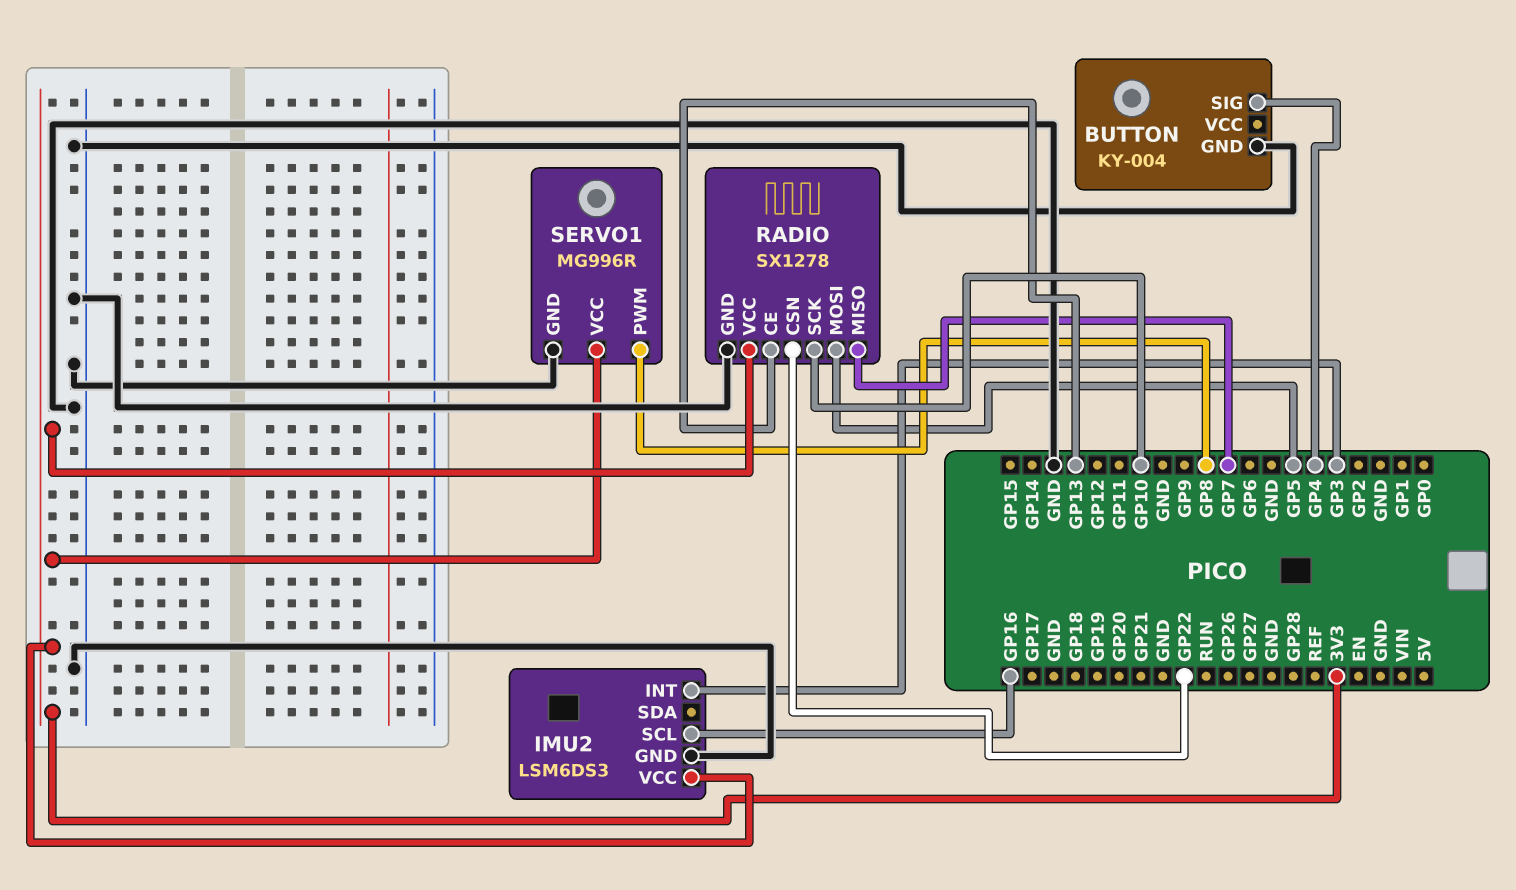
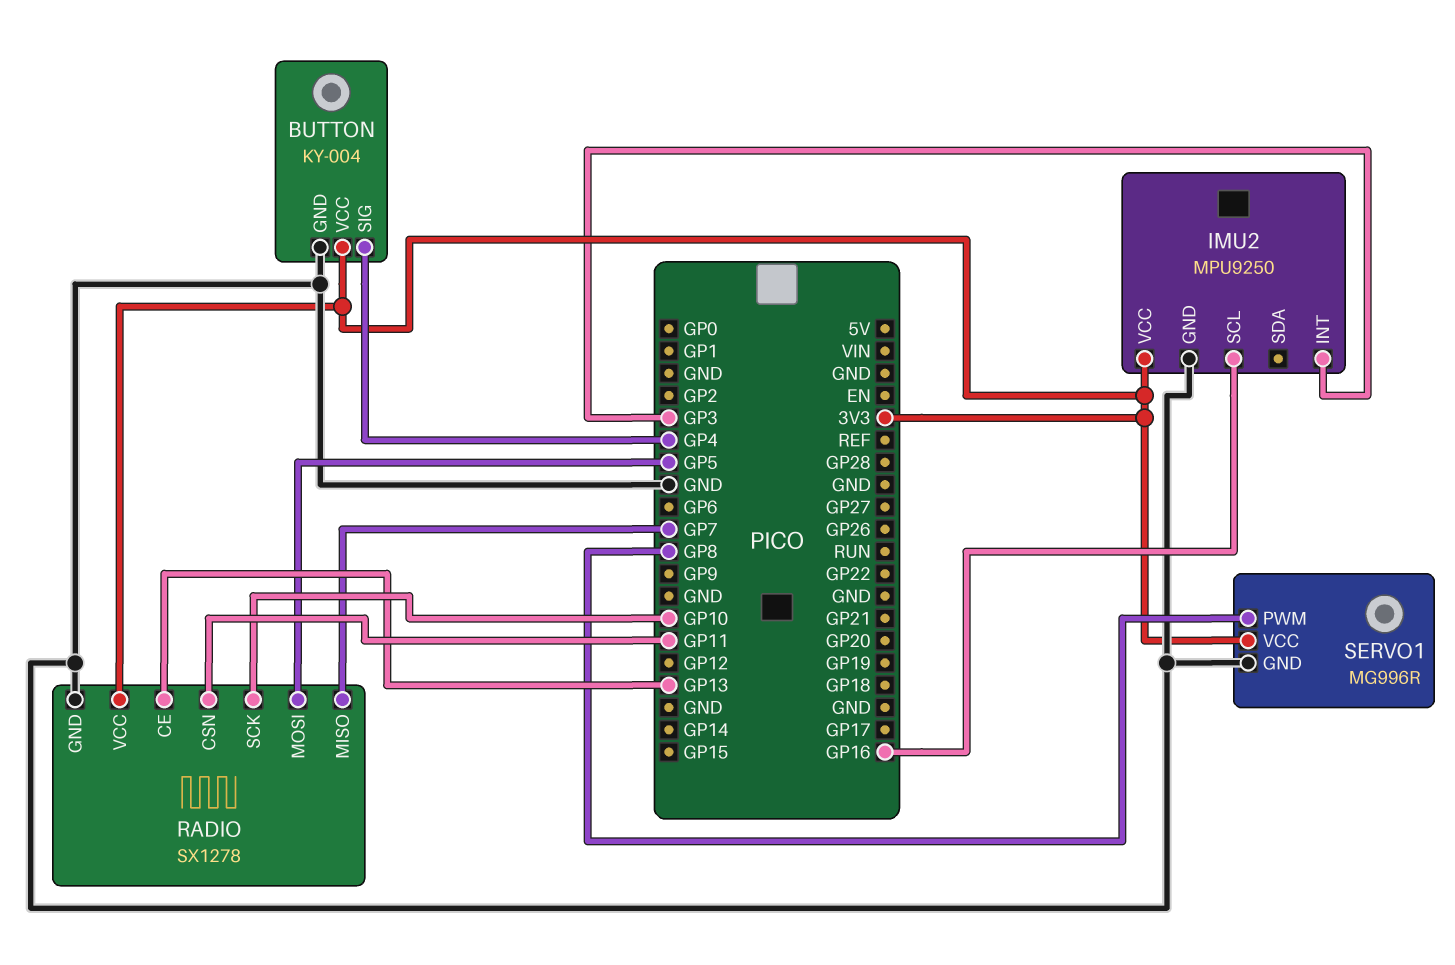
BUTTON pin VCC: none -> 3V3
IMU2: LSM6DS3 -> MPU9250
RADIO pin CSN: GP22 -> GP11

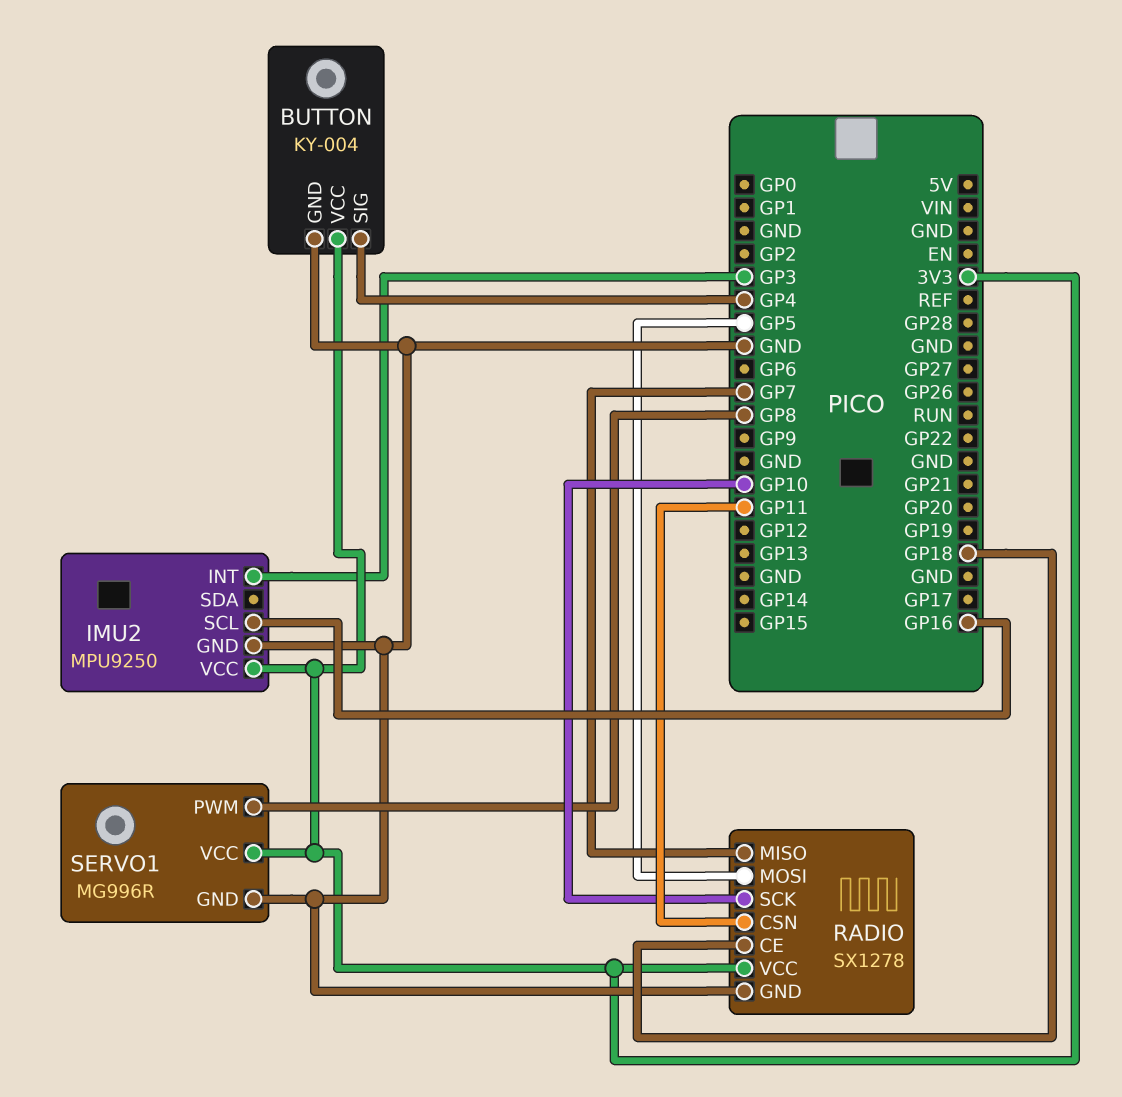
RADIO pin CE: GP13 -> GP18

